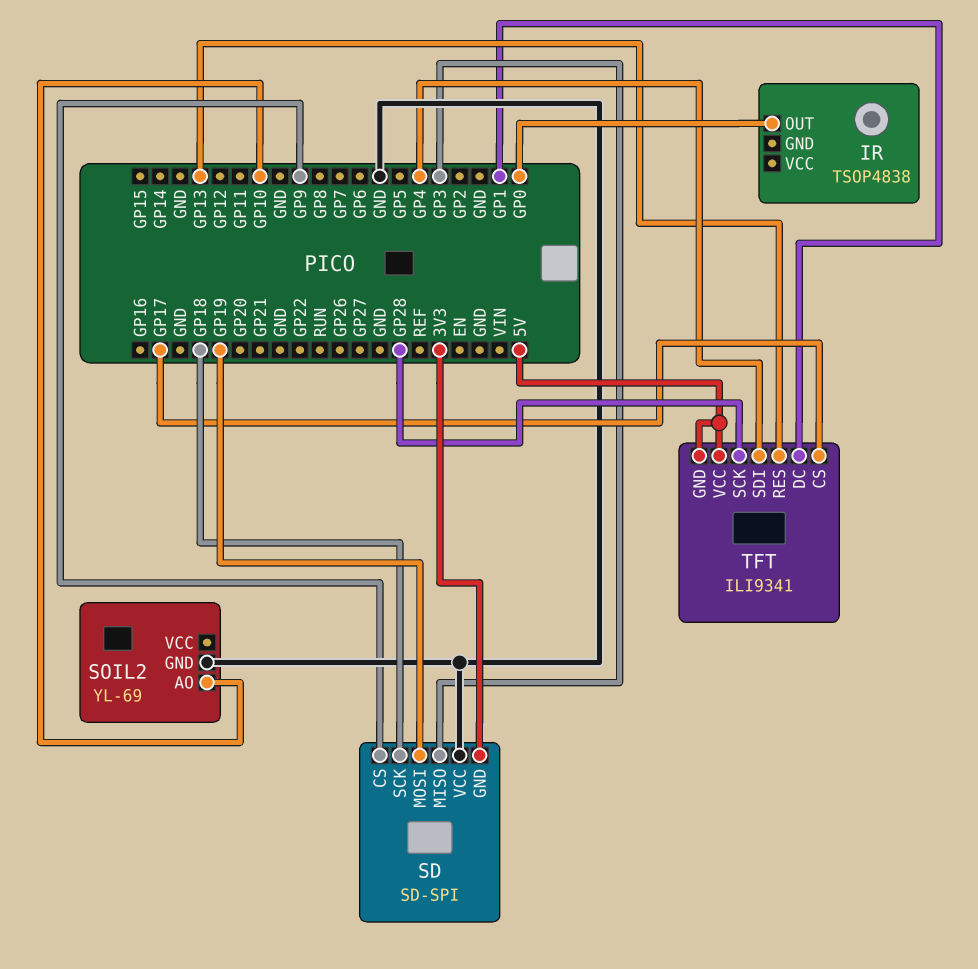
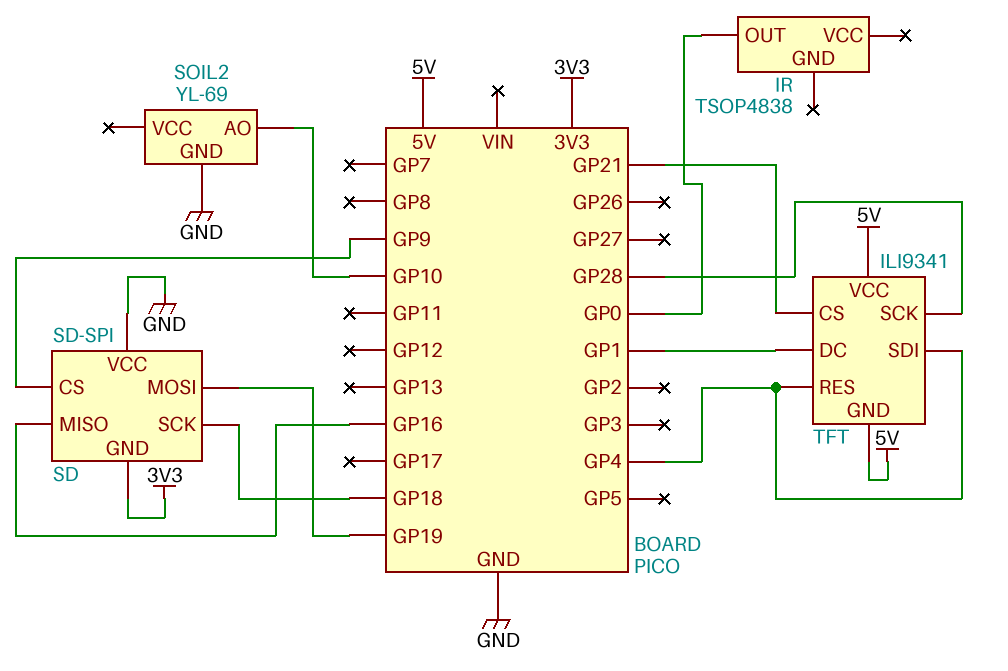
SD pin MISO: GP3 -> GP16
TFT pin CS: GP17 -> GP21
TFT pin RES: GP13 -> GP4

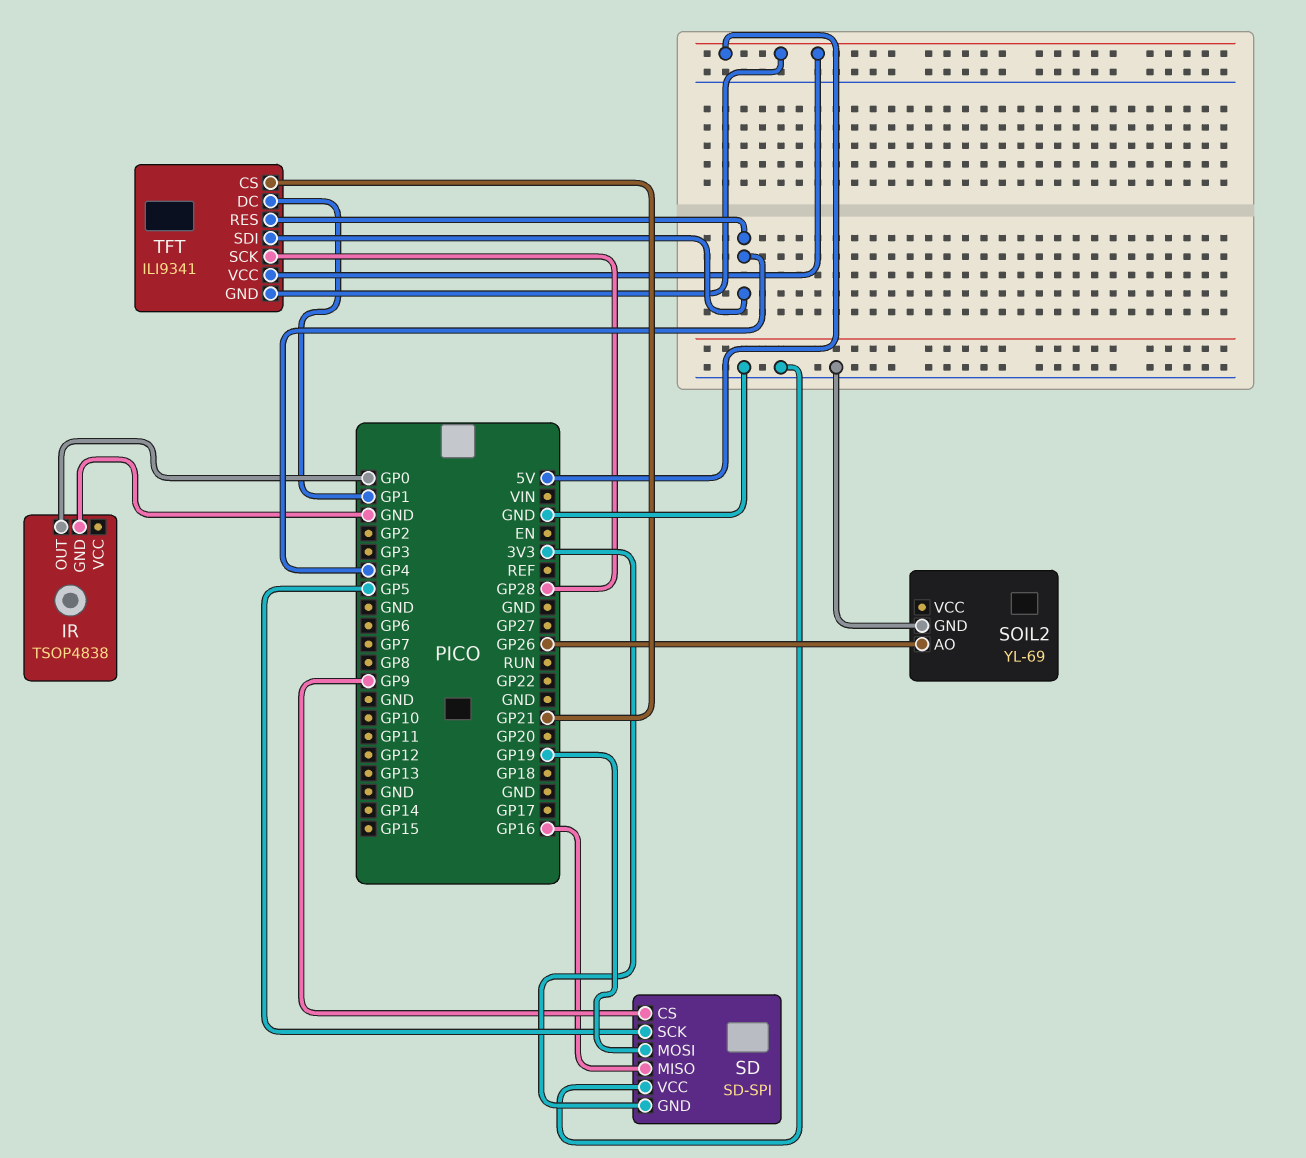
IR pin GND: none -> GND
SD pin SCK: GP18 -> GP5
SOIL2 pin AO: GP10 -> GP26

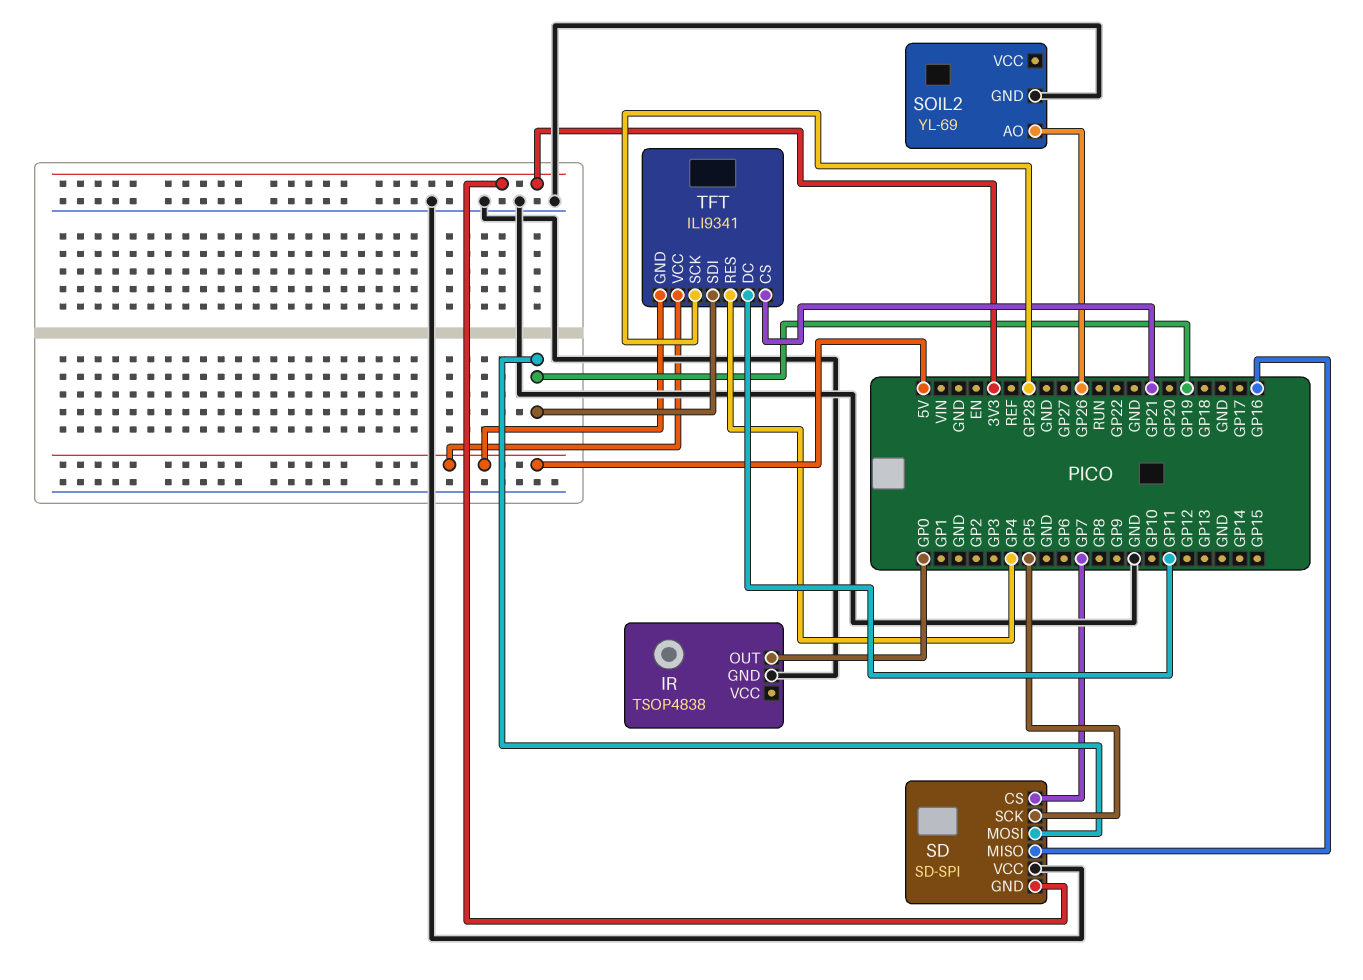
SD pin CS: GP9 -> GP7
TFT pin DC: GP1 -> GP11
TFT pin SDI: GP4 -> GP19

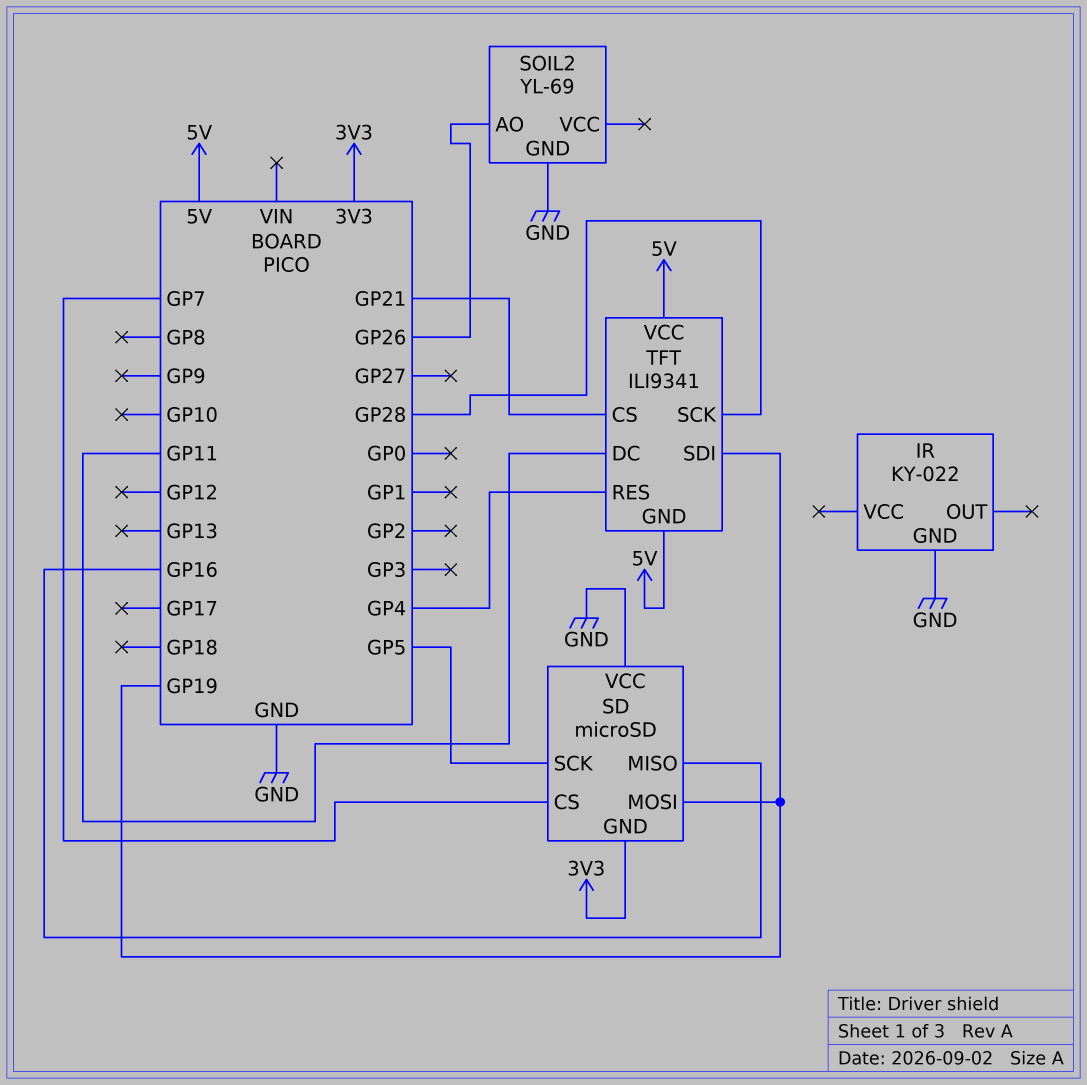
IR: TSOP4838 -> KY-022
IR pin OUT: GP0 -> none
SD: SD-SPI -> microSD

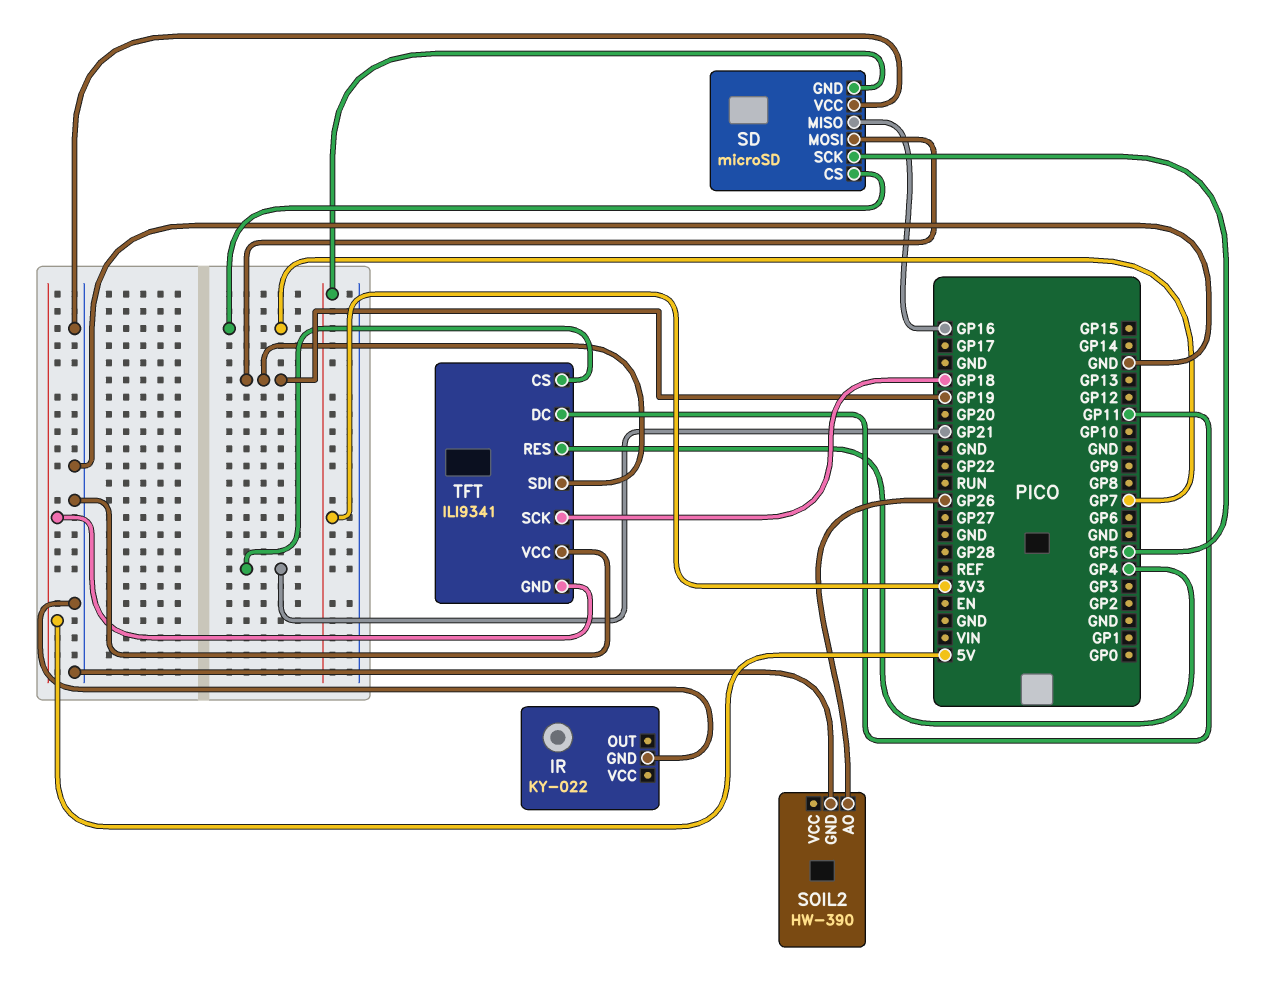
SOIL2: YL-69 -> HW-390
TFT pin SCK: GP28 -> GP18
TFT pin VCC: 5V -> GND

